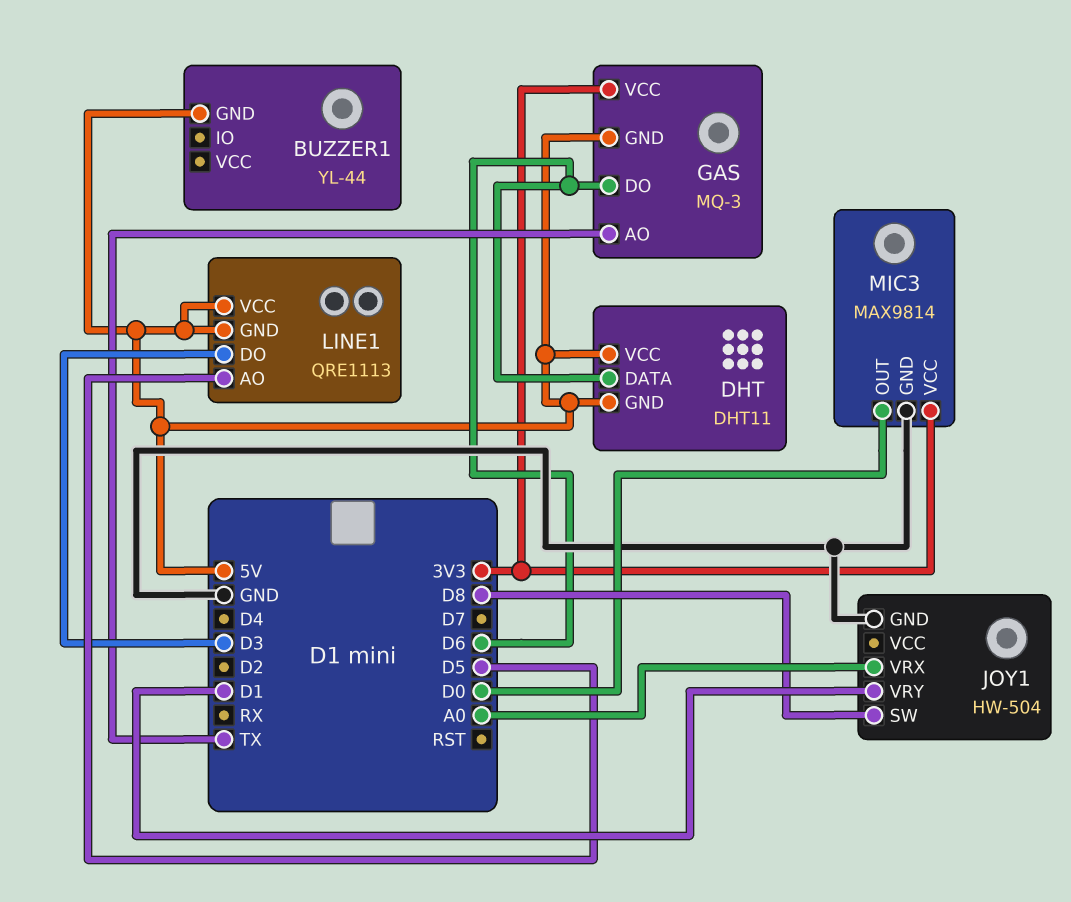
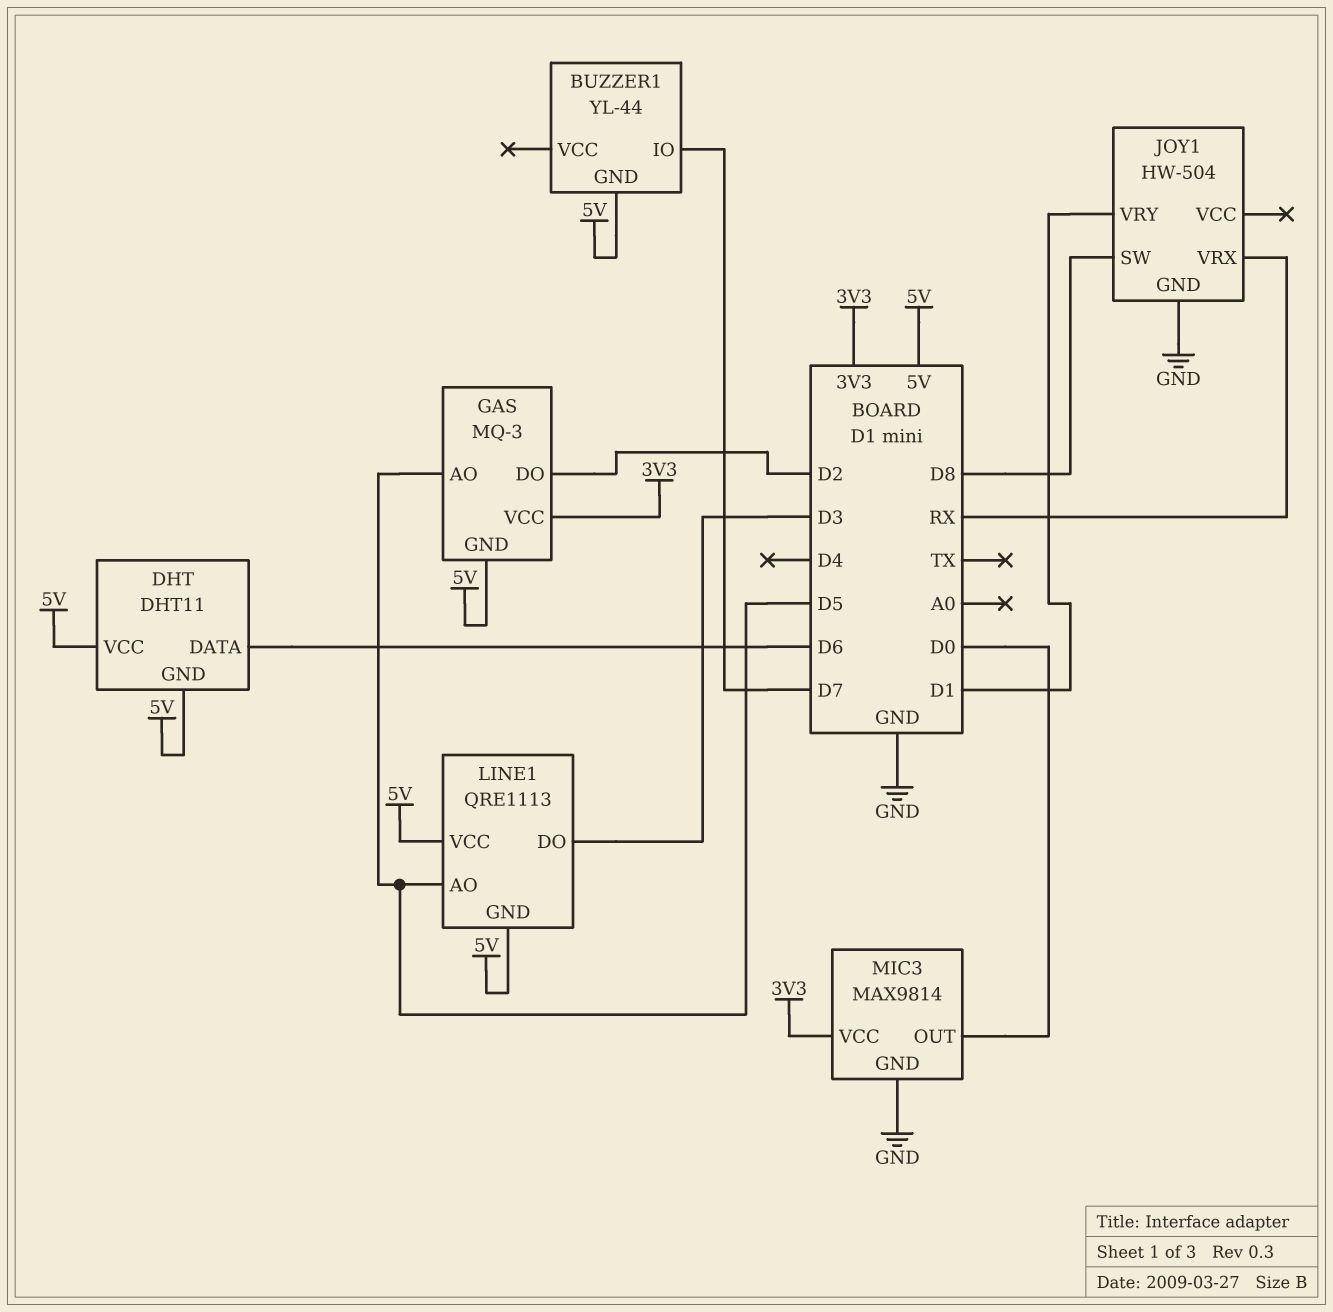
BUZZER1 pin IO: none -> D7
GAS pin AO: TX -> D5
GAS pin DO: D6 -> D2
JOY1 pin VRX: A0 -> RX

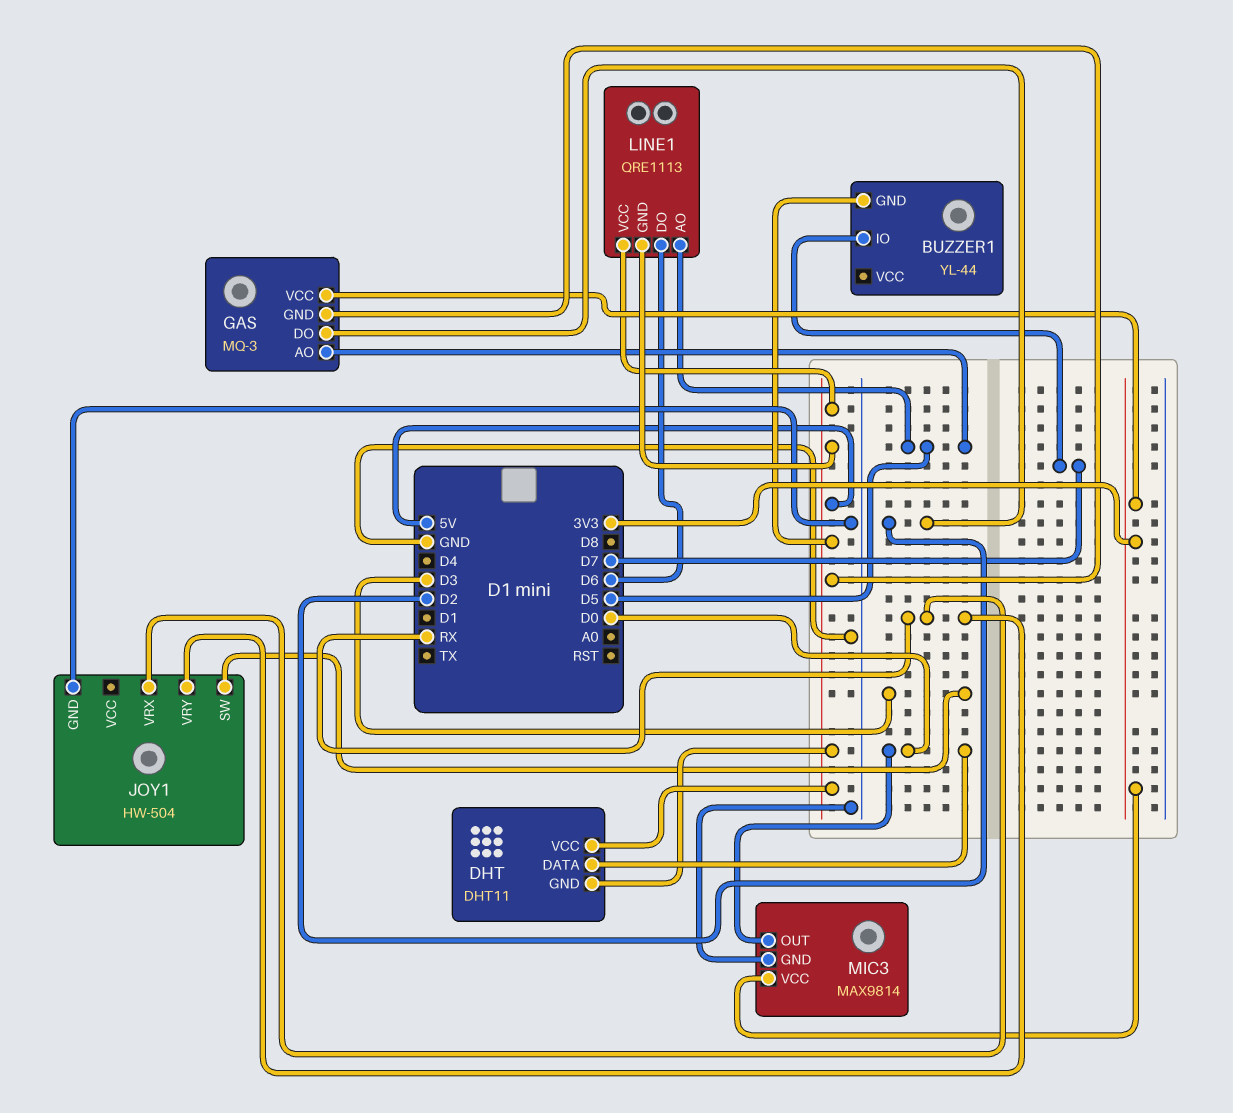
DHT pin DATA: D6 -> D0
JOY1 pin SW: D8 -> D3
JOY1 pin VRY: D1 -> RX
LINE1 pin DO: D3 -> D6

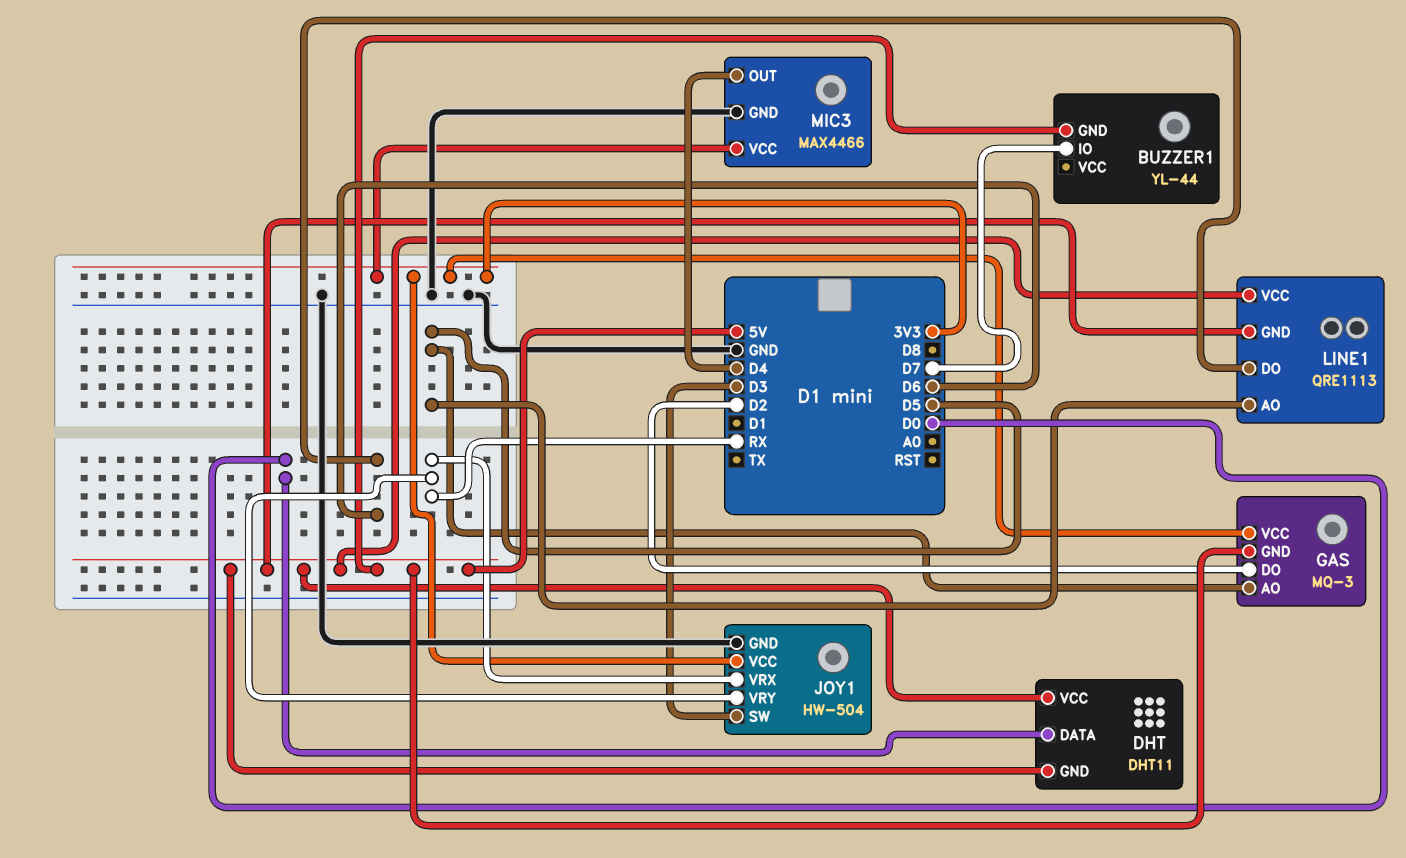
JOY1 pin VCC: none -> 3V3
MIC3: MAX9814 -> MAX4466
MIC3 pin OUT: D0 -> D4

